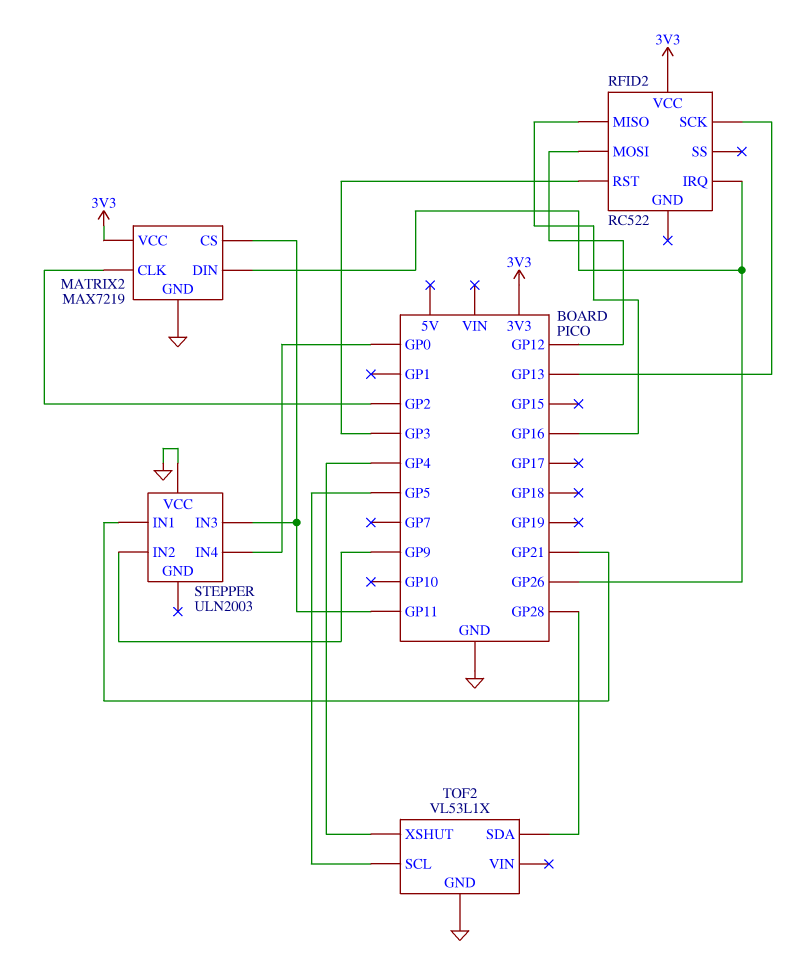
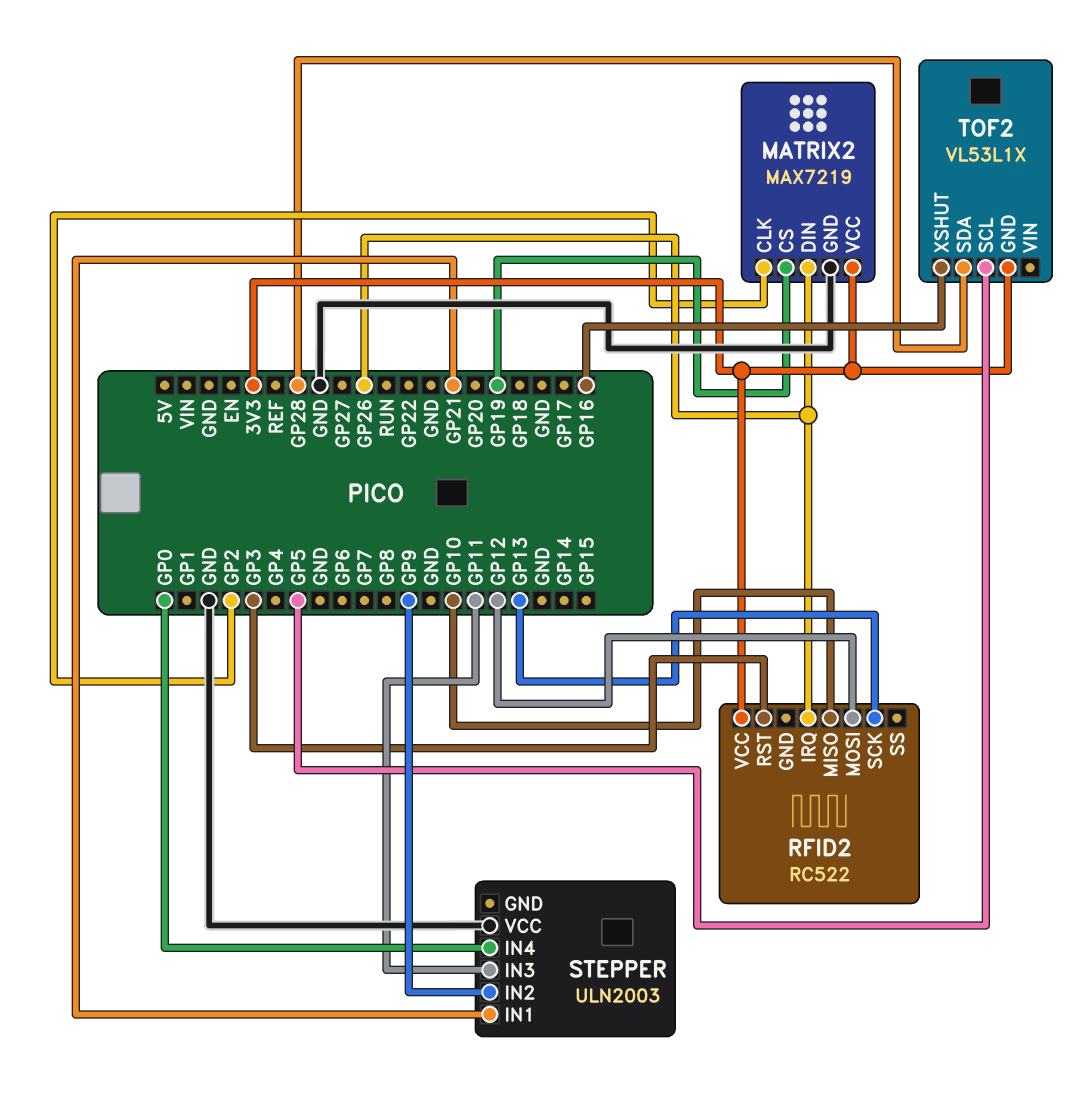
MATRIX2 pin CS: GP11 -> GP19
RFID2 pin MISO: GP16 -> GP10
TOF2 pin GND: GND -> 3V3
TOF2 pin XSHUT: GP4 -> GP16

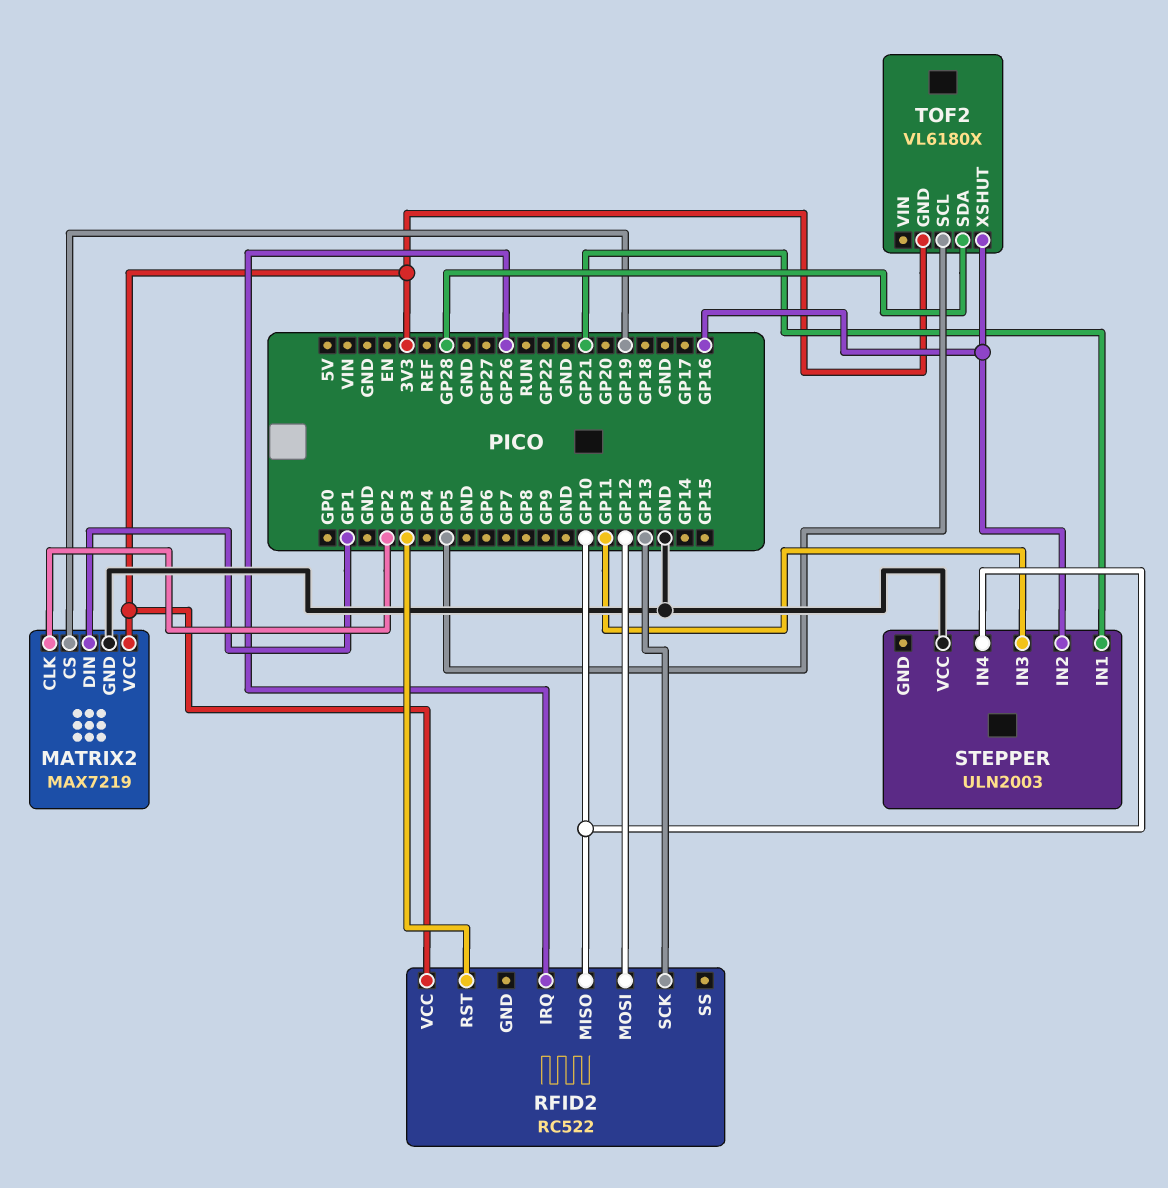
MATRIX2 pin DIN: GP26 -> GP1
STEPPER pin IN2: GP9 -> GP16
STEPPER pin IN4: GP0 -> GP10
TOF2: VL53L1X -> VL6180X

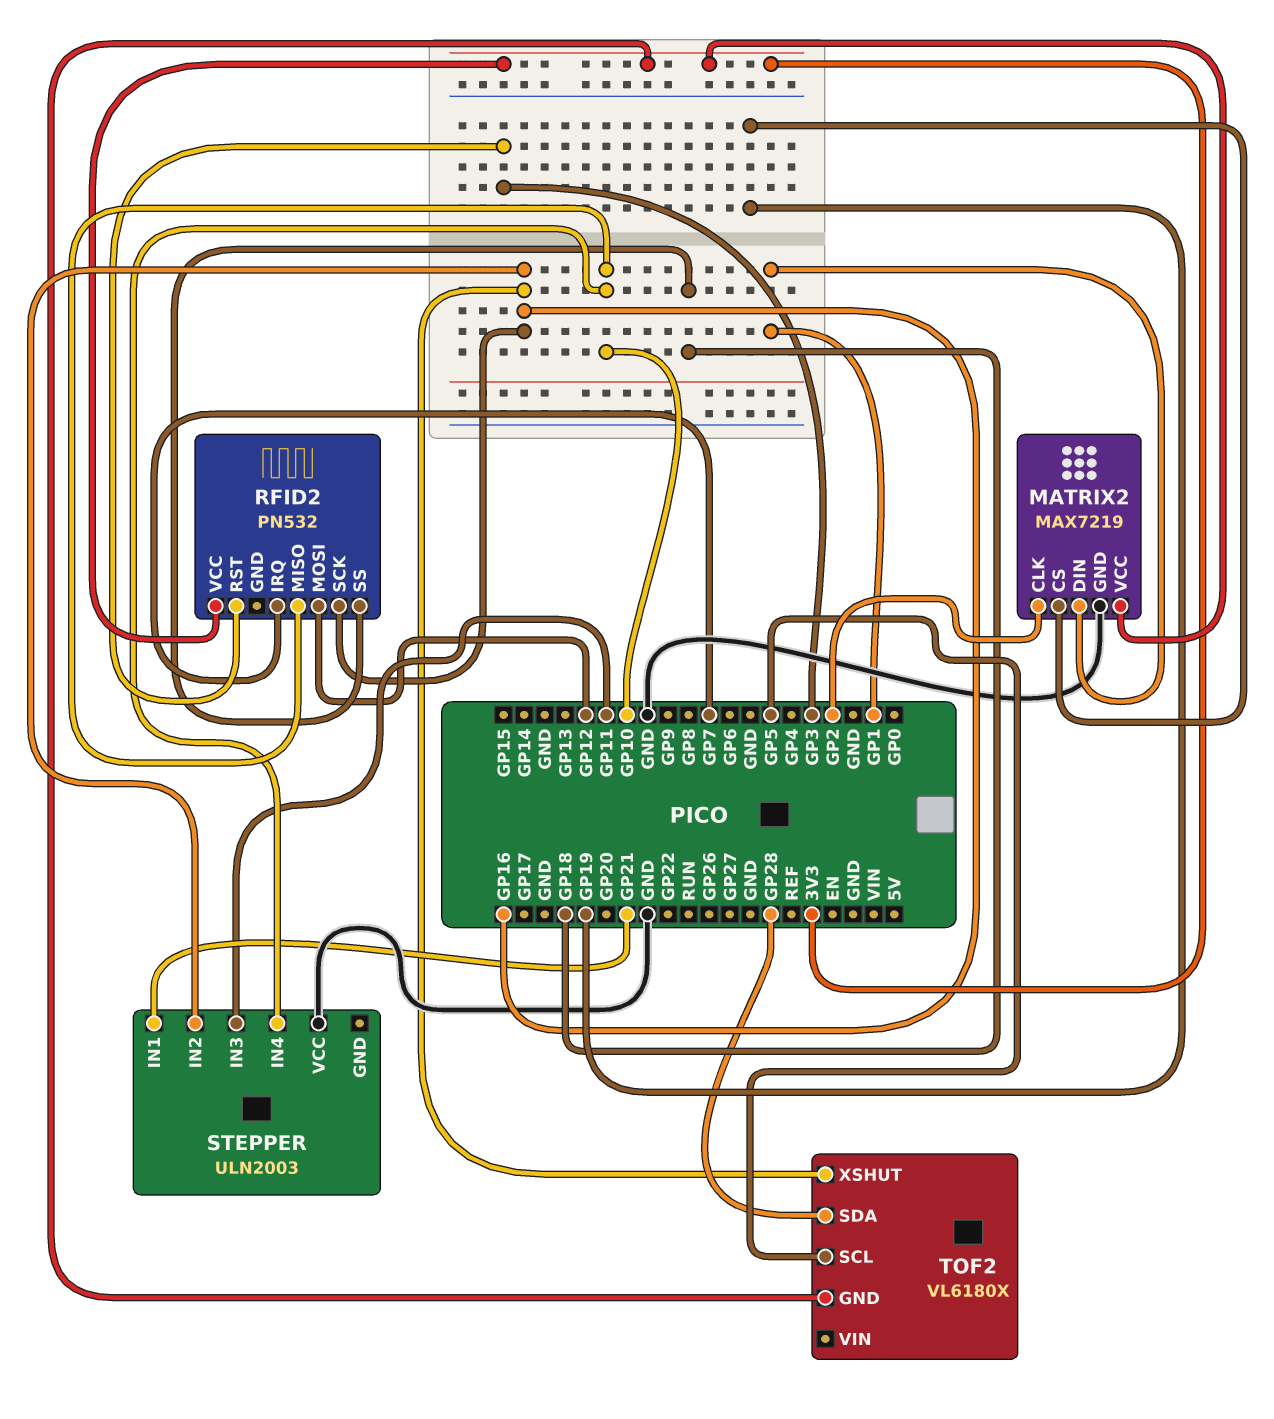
RFID2: RC522 -> PN532
RFID2 pin IRQ: GP26 -> GP7
RFID2 pin SCK: GP13 -> GP16
RFID2 pin SS: none -> GP18

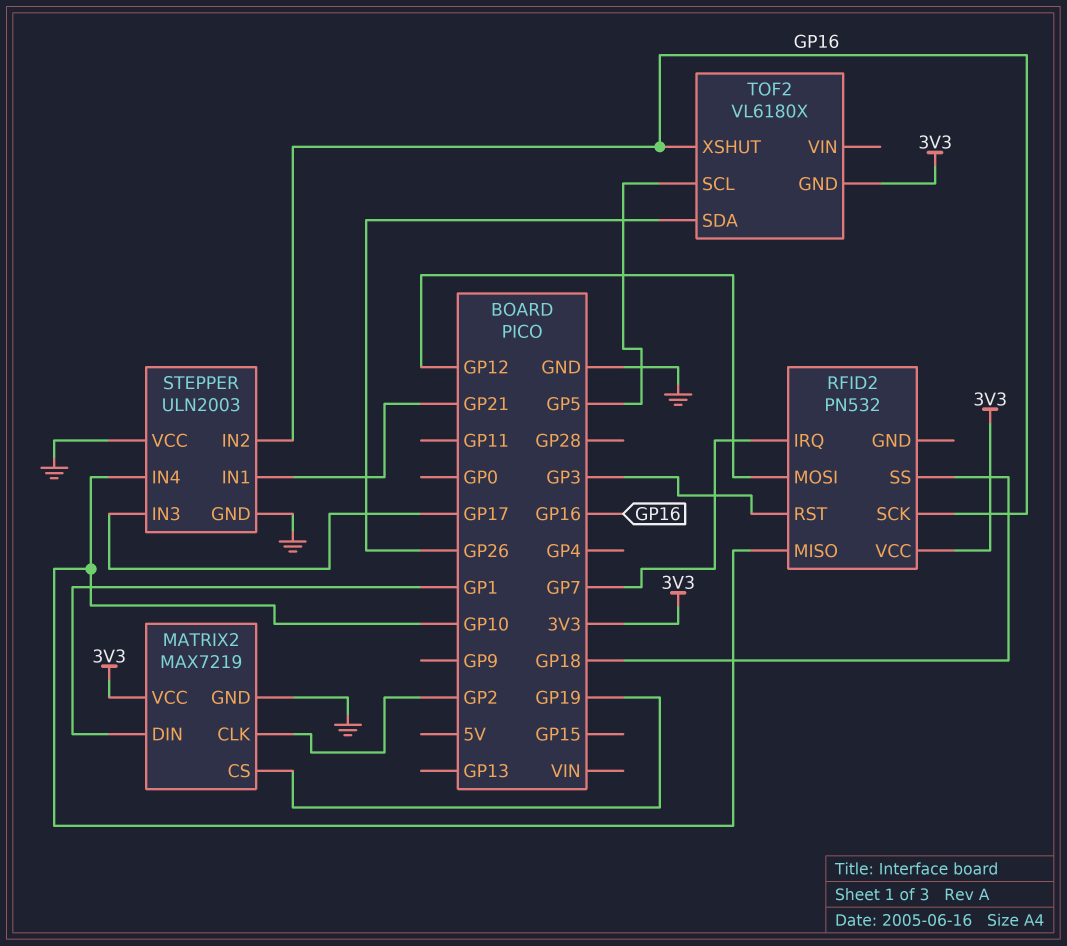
STEPPER pin GND: none -> GND
STEPPER pin IN3: GP11 -> GP17
TOF2 pin SDA: GP28 -> GP26

